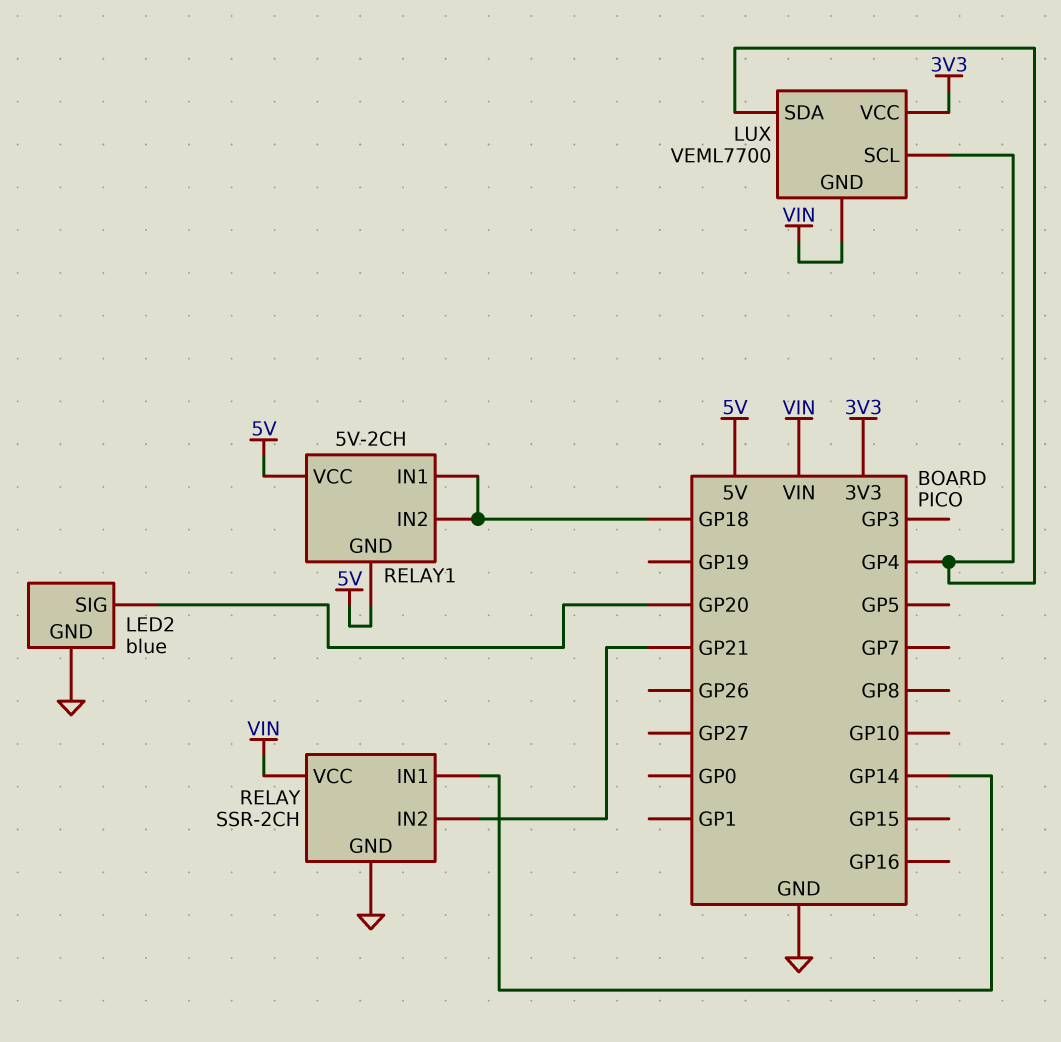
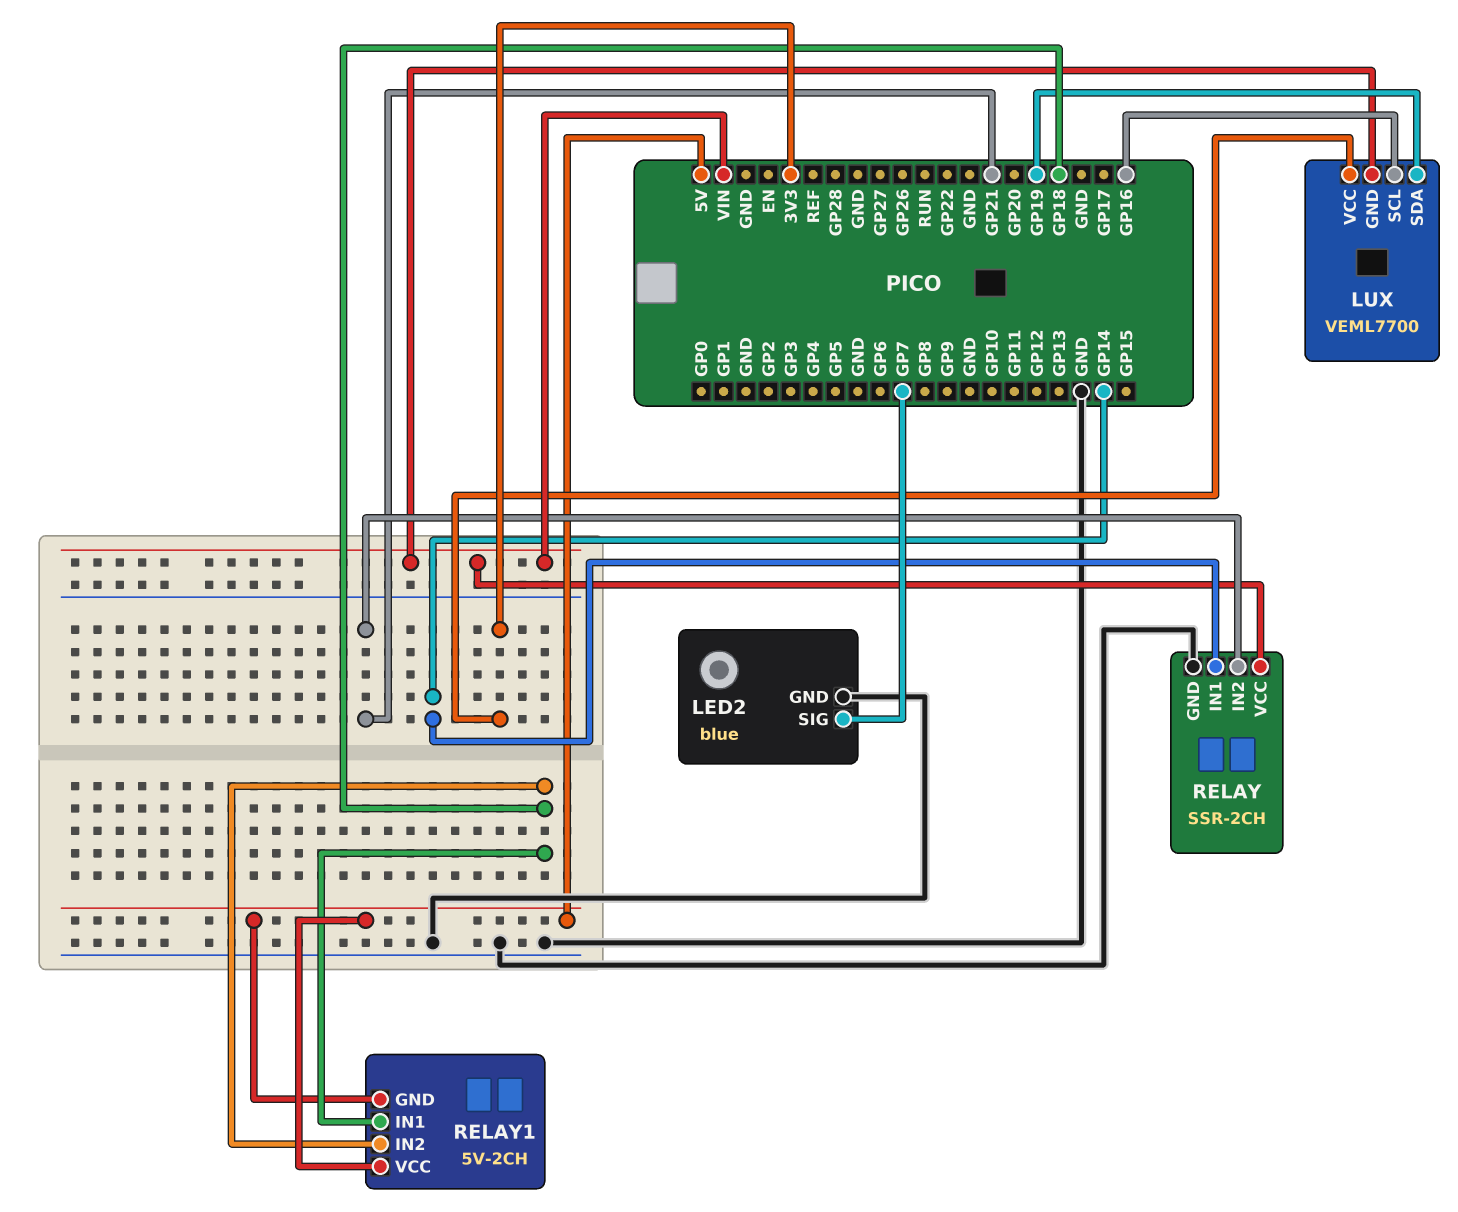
LED2 pin SIG: GP20 -> GP7
LUX pin SCL: GP4 -> GP16
LUX pin SDA: GP4 -> GP19

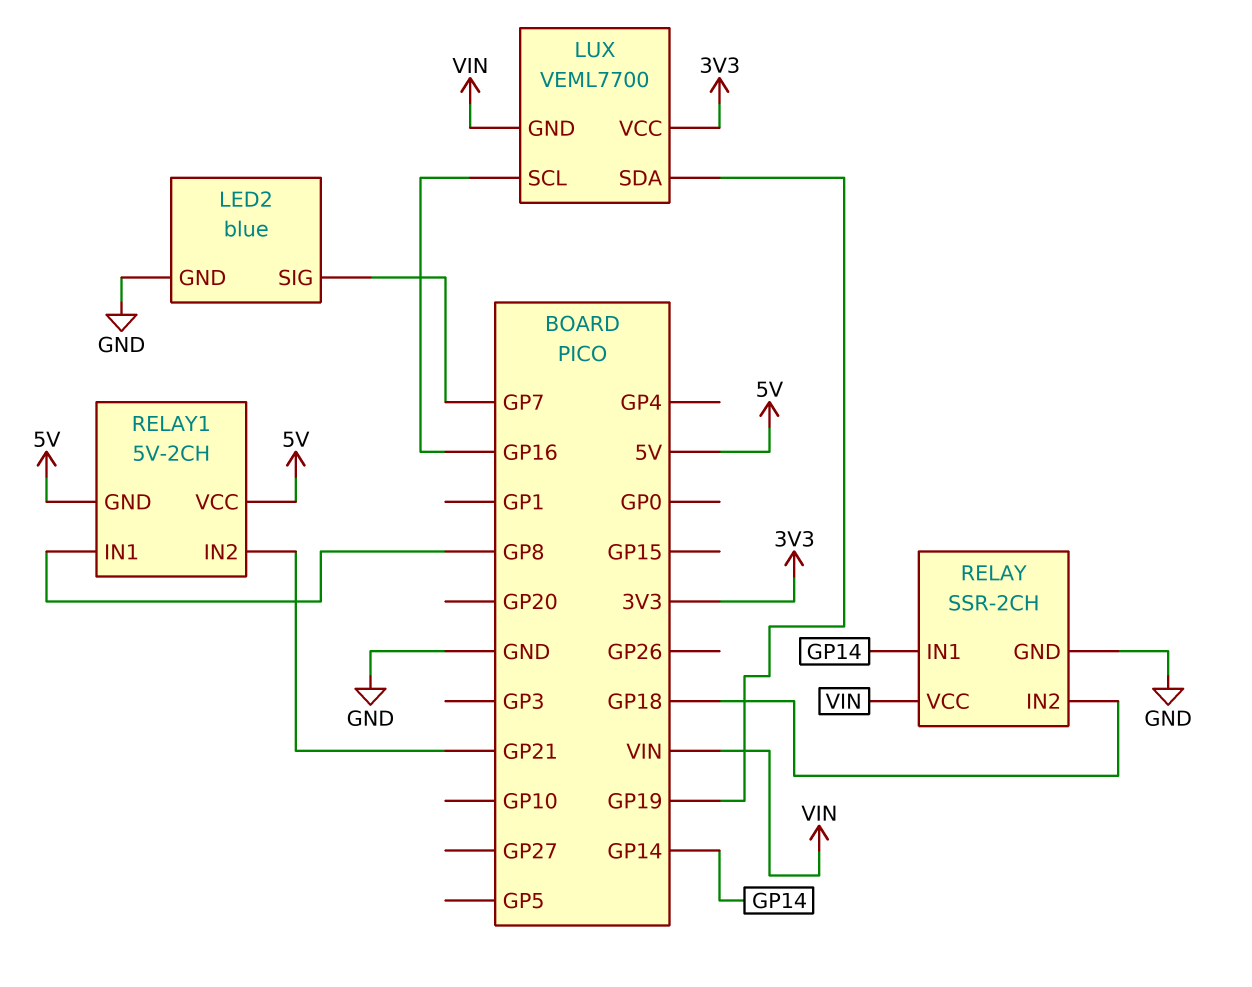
RELAY pin IN2: GP21 -> GP18
RELAY1 pin IN1: GP18 -> GP8
RELAY1 pin IN2: GP18 -> GP21

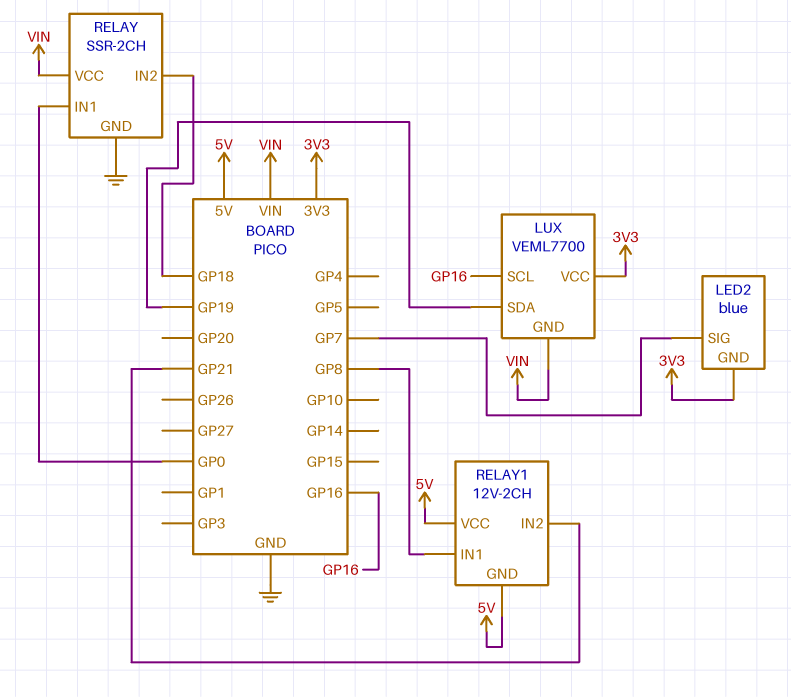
LED2 pin GND: GND -> 3V3
RELAY pin IN1: GP14 -> GP0
RELAY1: 5V-2CH -> 12V-2CH

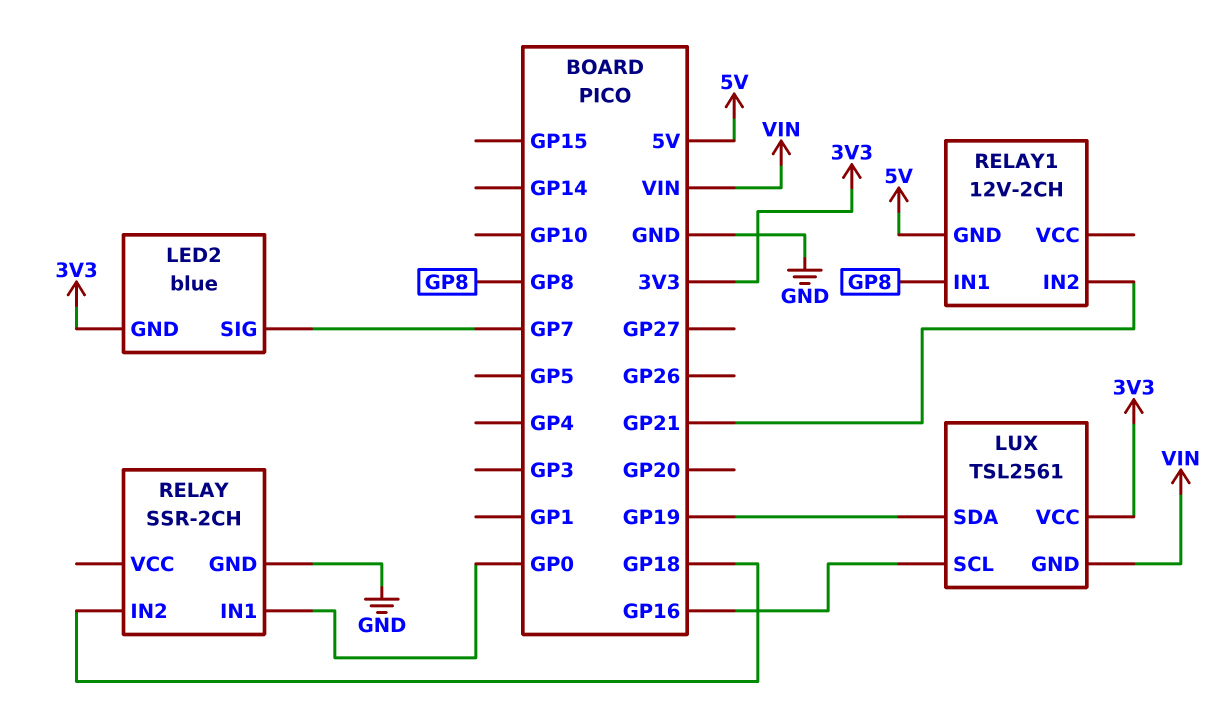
LUX: VEML7700 -> TSL2561
RELAY pin VCC: VIN -> none
RELAY1 pin VCC: 5V -> none

